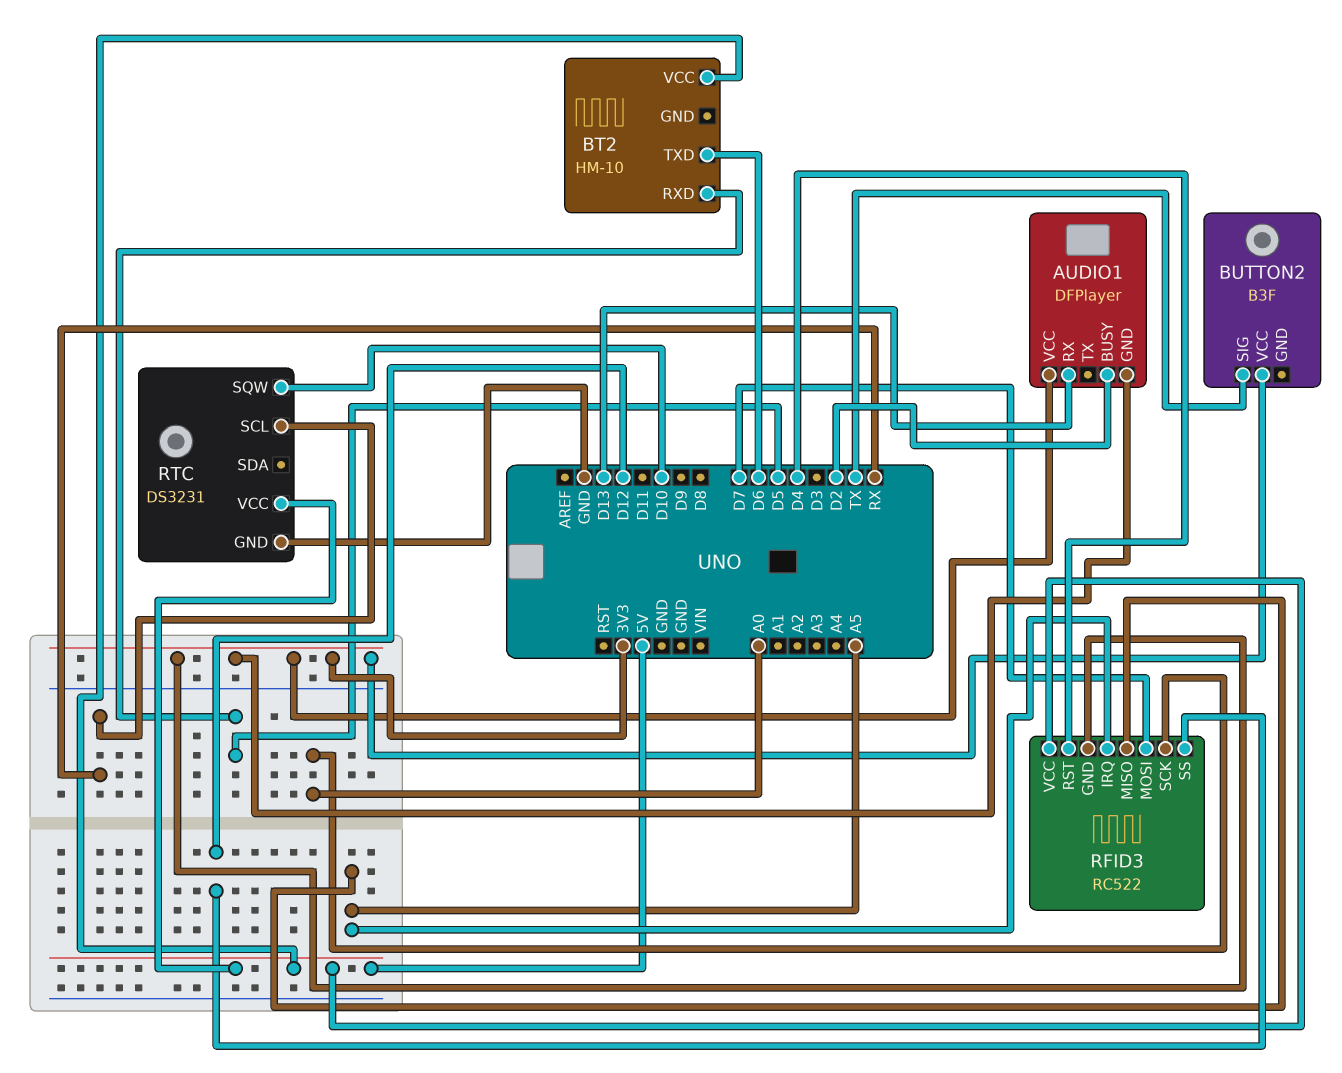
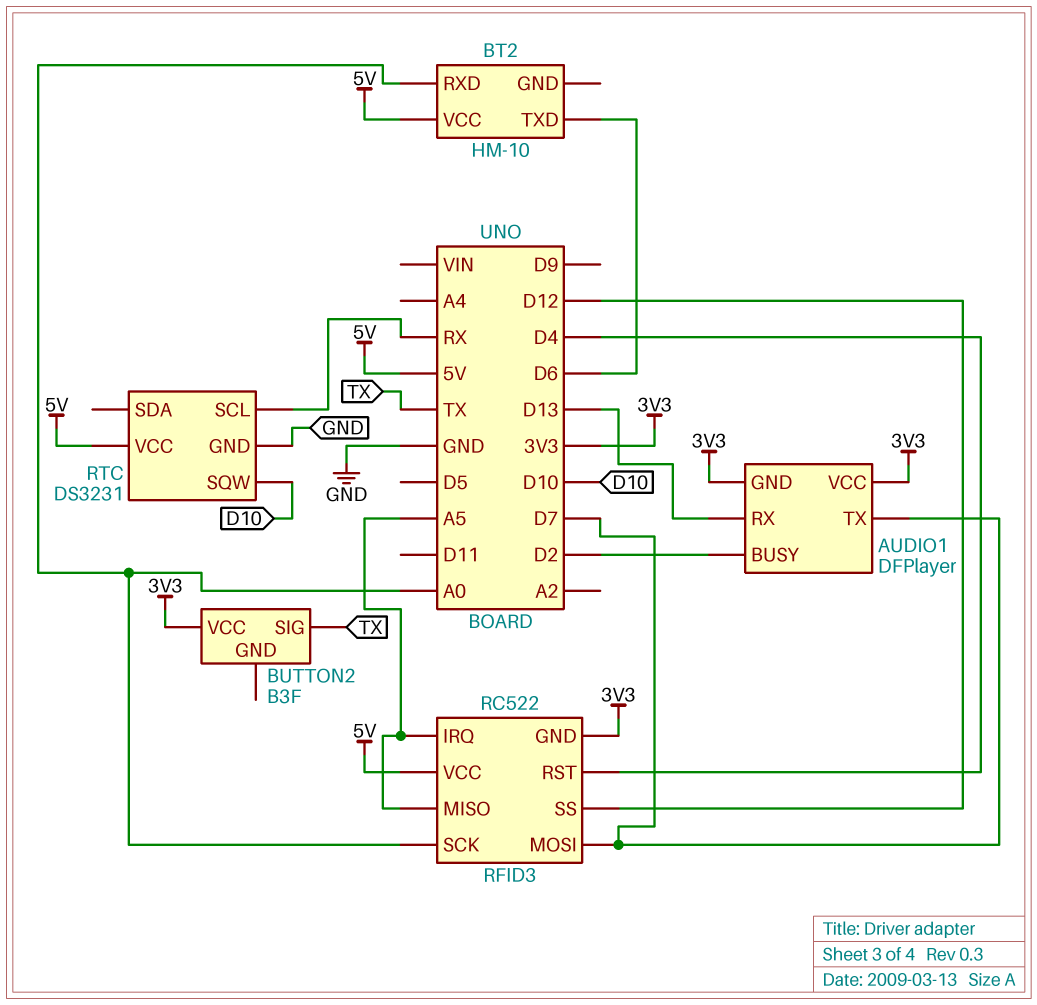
AUDIO1 pin TX: none -> D7
BT2 pin RXD: D5 -> A0

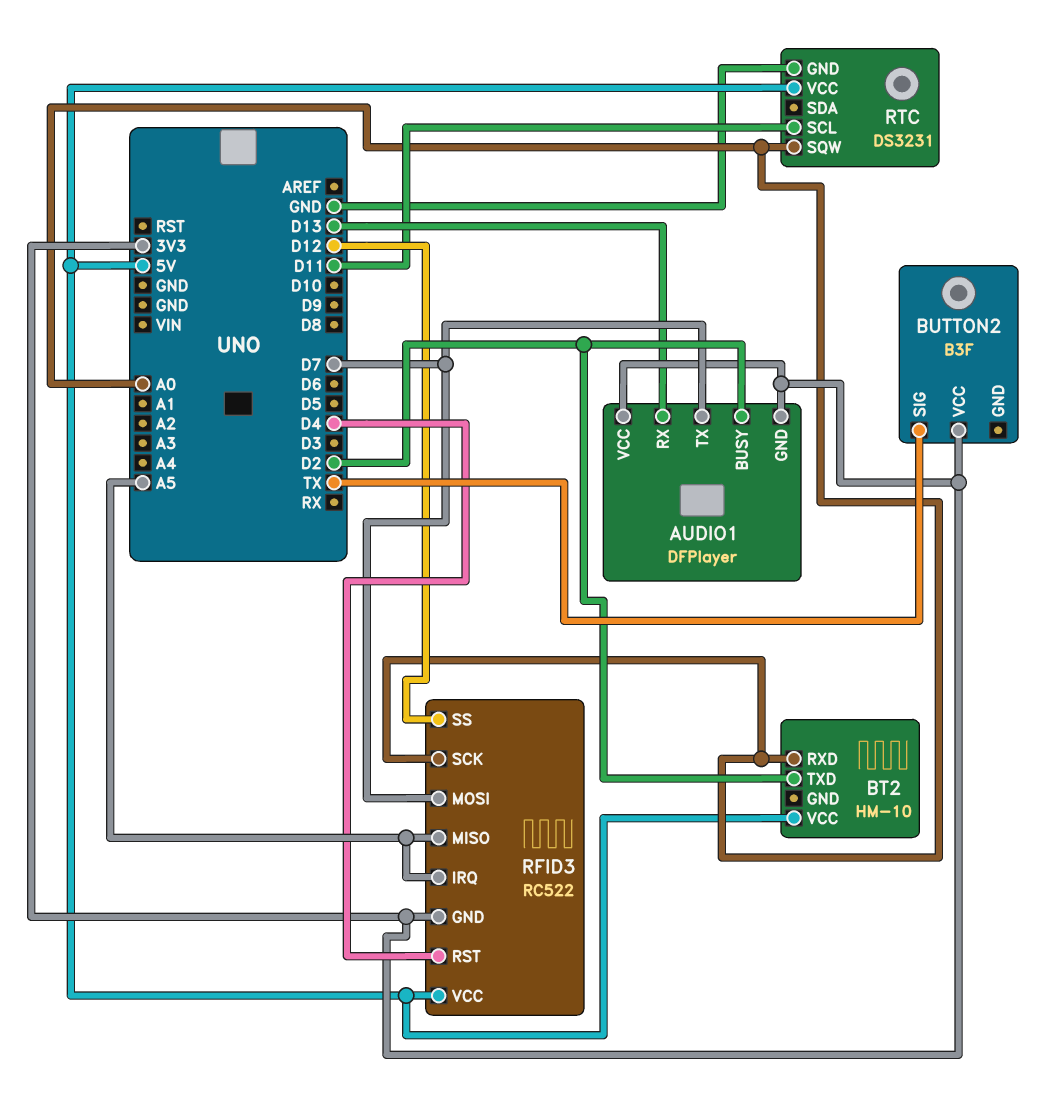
BT2 pin TXD: D6 -> D2
RTC pin SCL: RX -> D11
RTC pin SQW: D10 -> A0

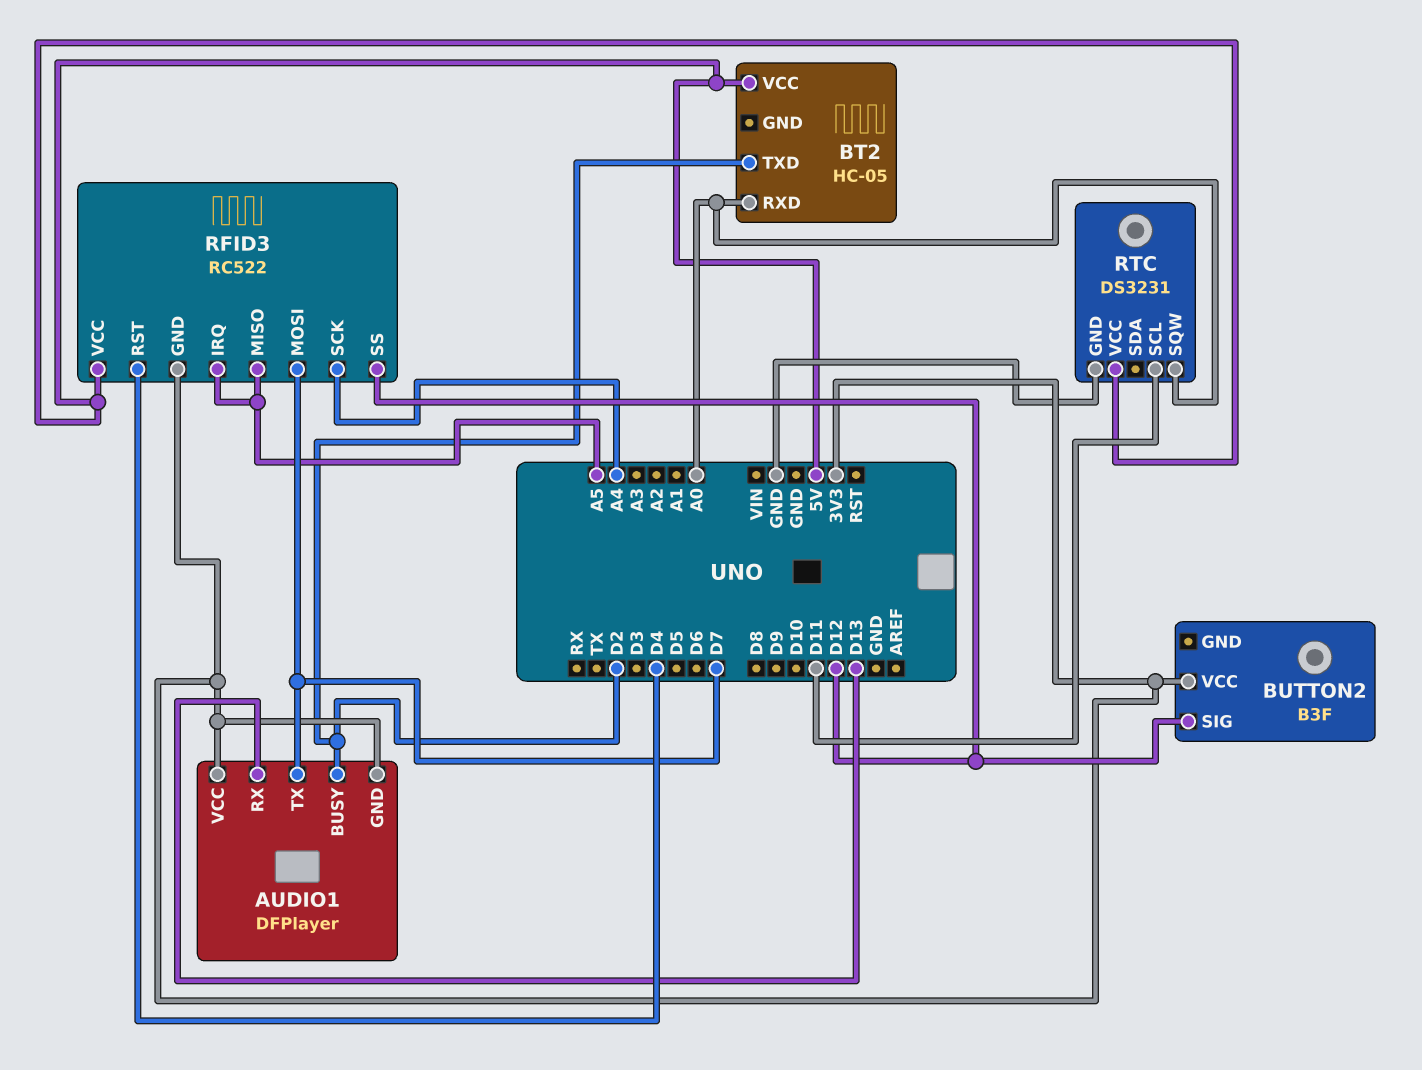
BT2: HM-10 -> HC-05
BUTTON2 pin SIG: TX -> D12
RFID3 pin SCK: A0 -> A4

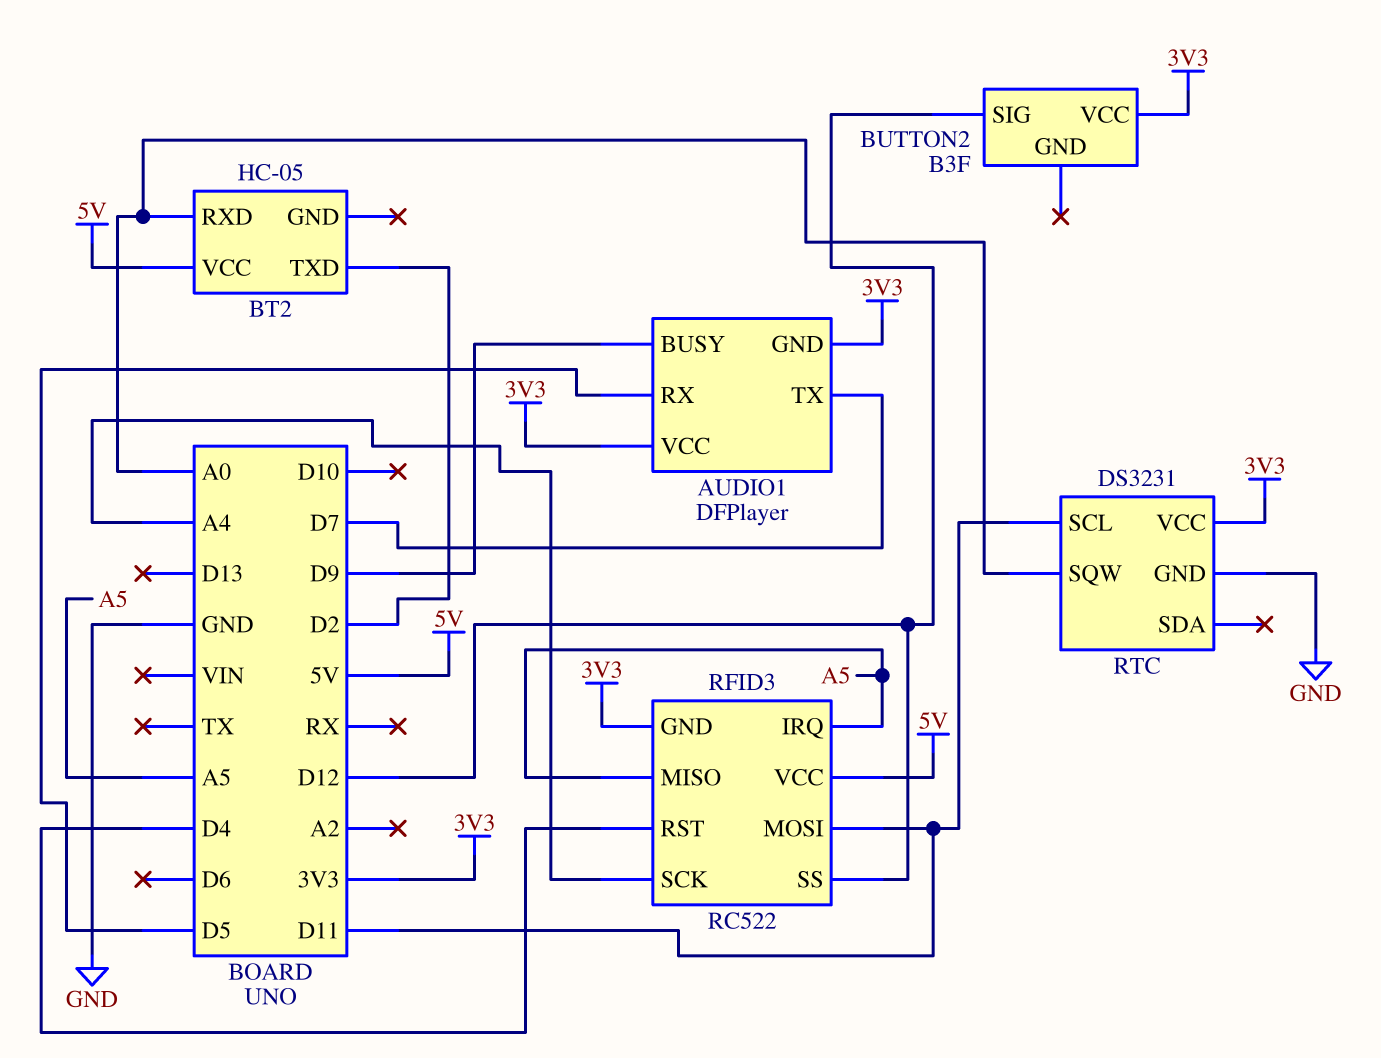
AUDIO1 pin BUSY: D2 -> D9
AUDIO1 pin RX: D13 -> D5
RFID3 pin MOSI: D7 -> D11
RTC pin VCC: 5V -> 3V3

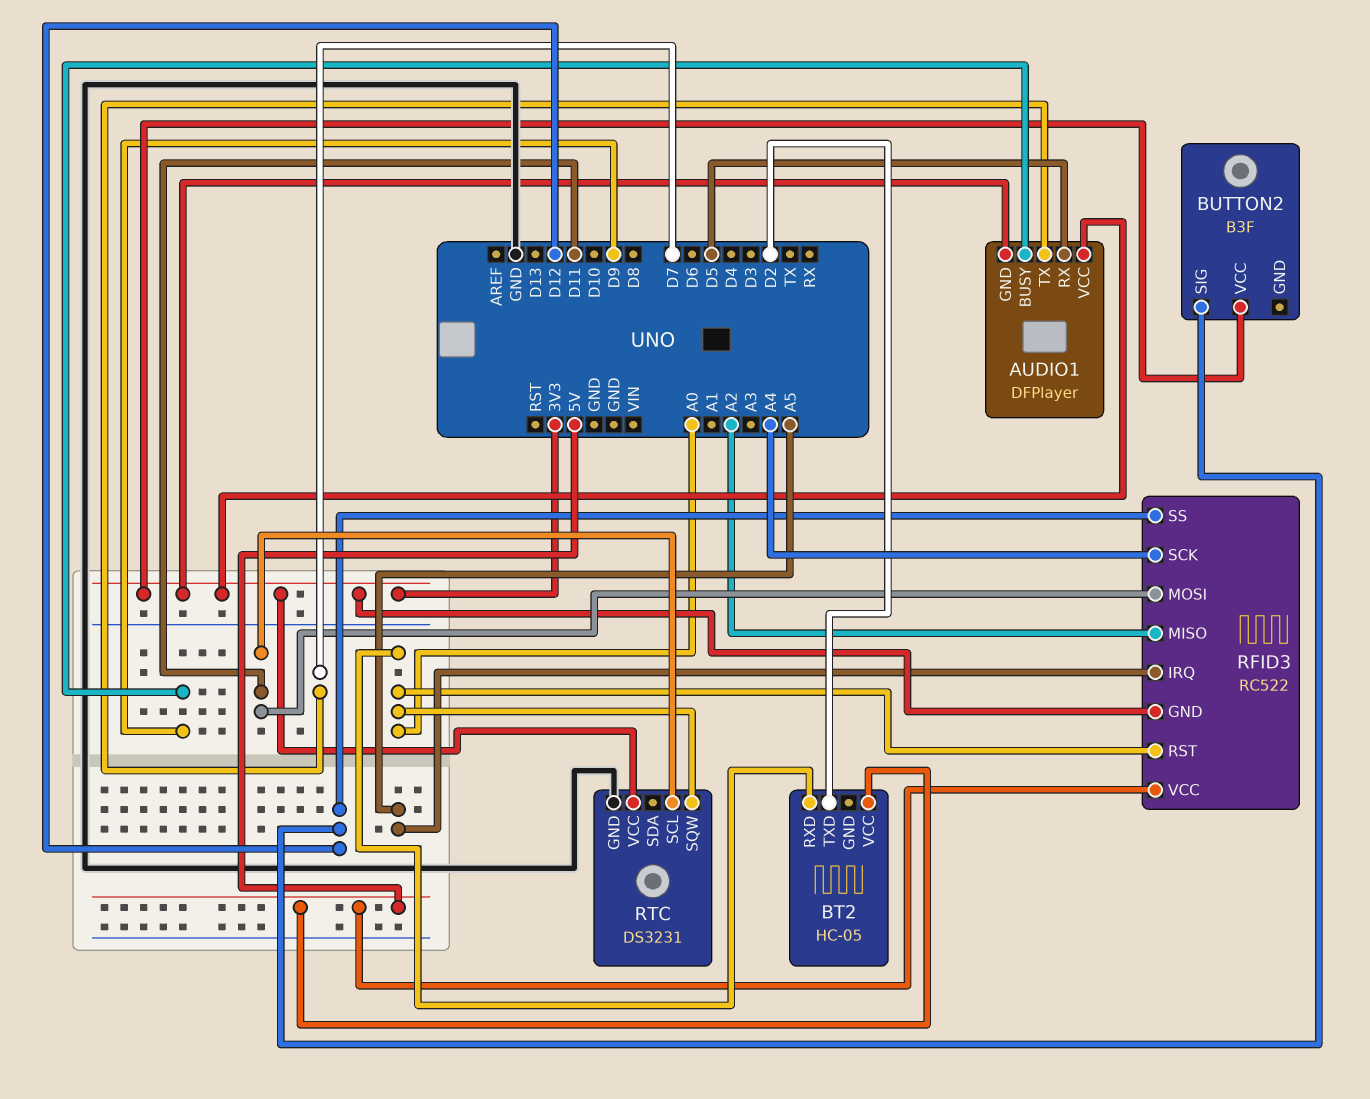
RFID3 pin MISO: A5 -> A2
RFID3 pin RST: D4 -> A0

